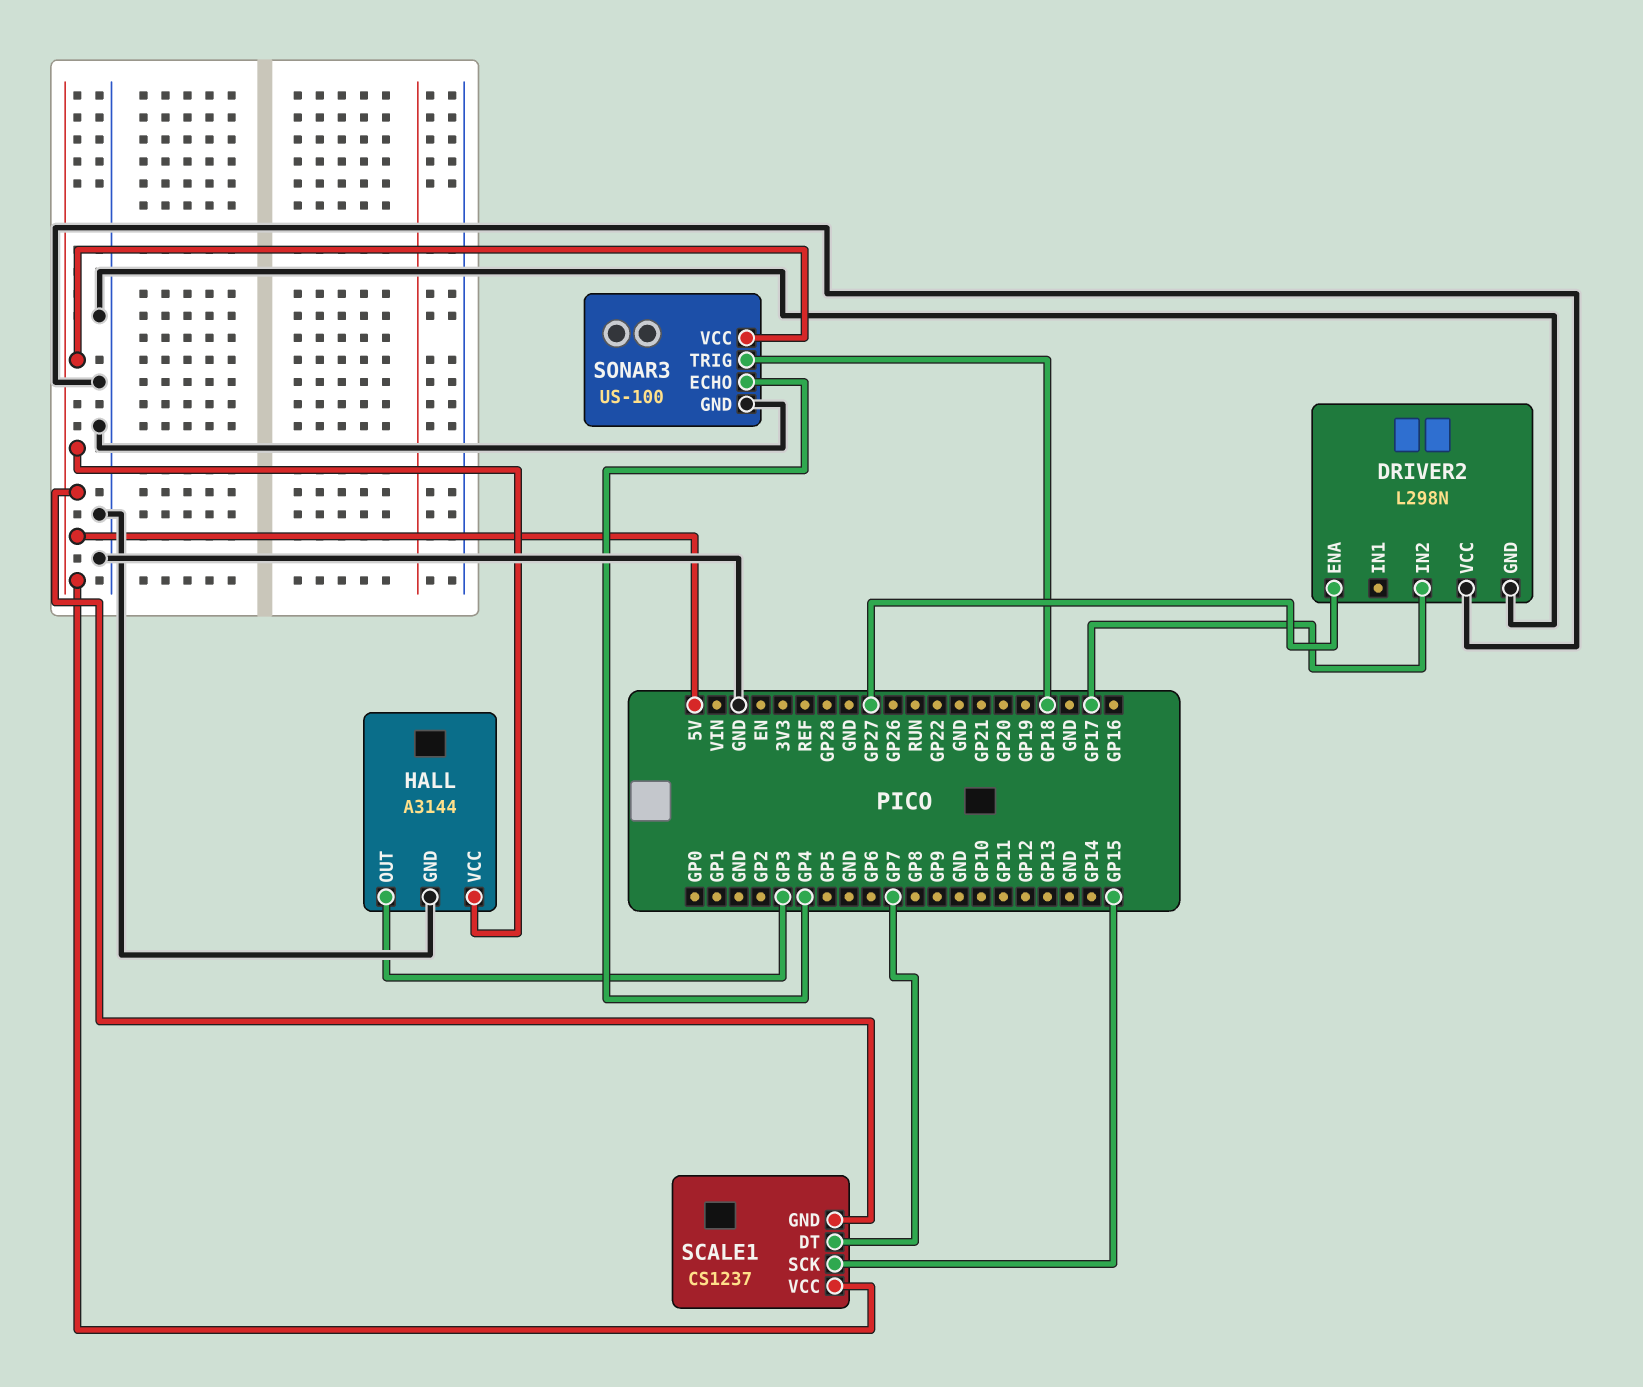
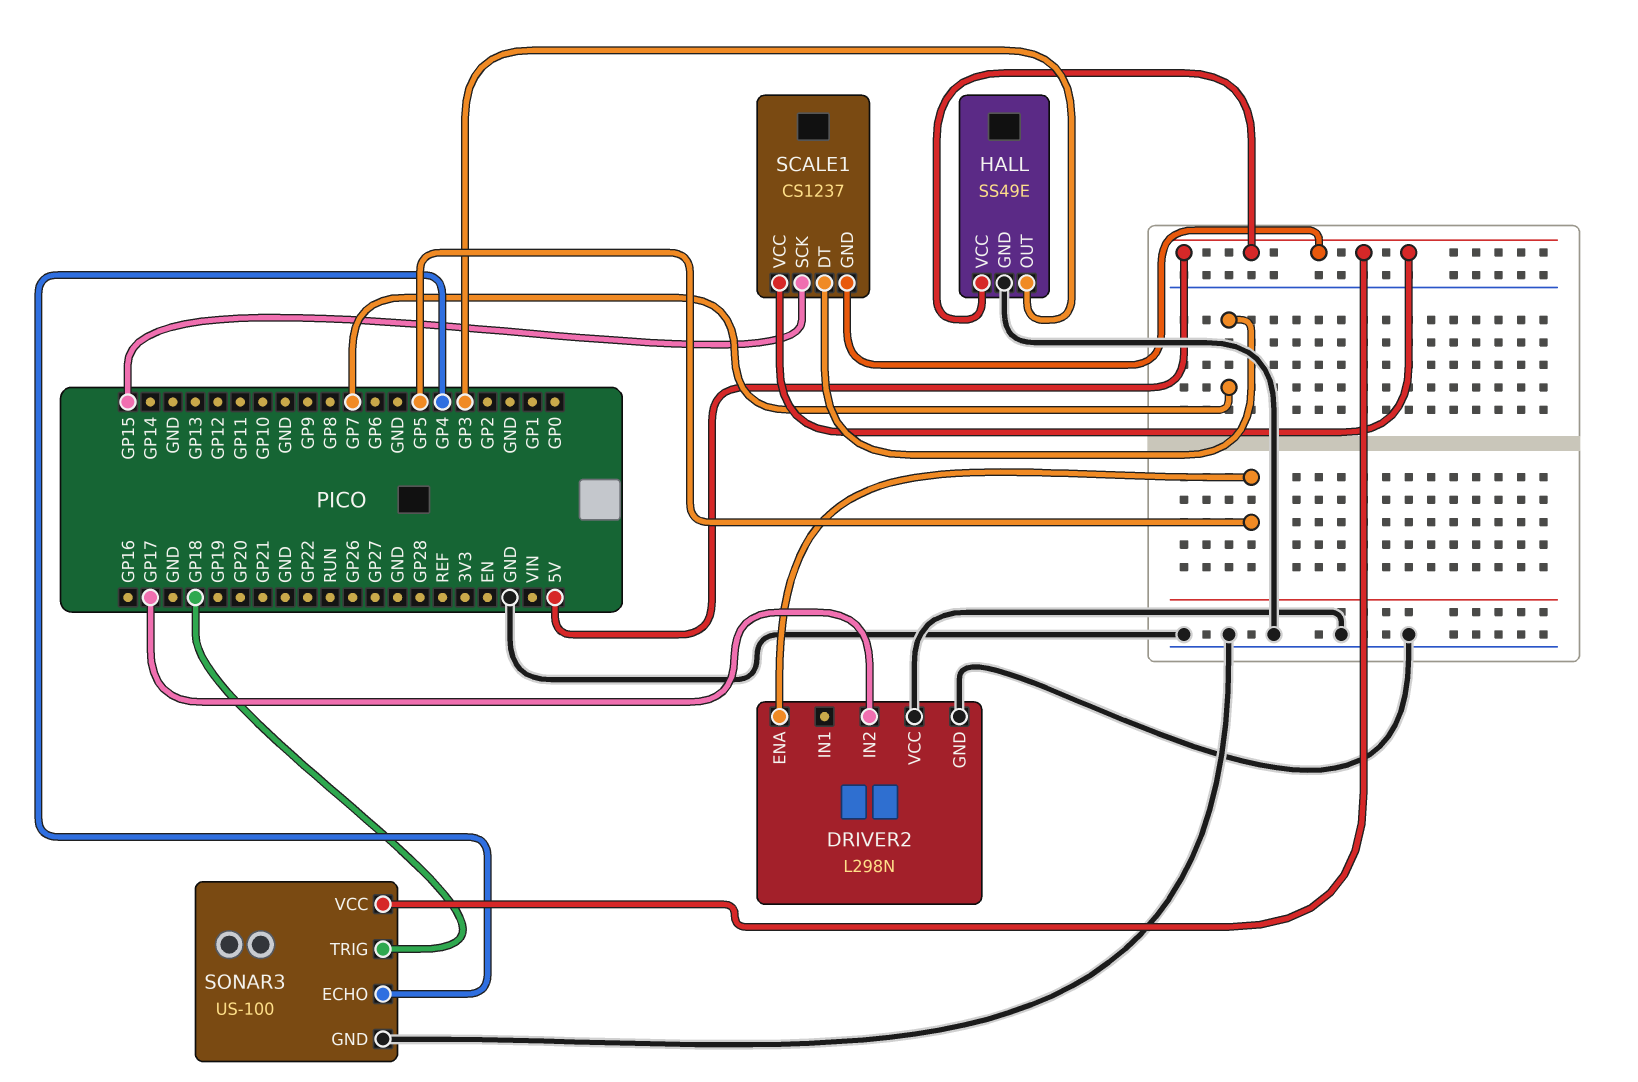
DRIVER2 pin ENA: GP27 -> GP5
HALL: A3144 -> SS49E

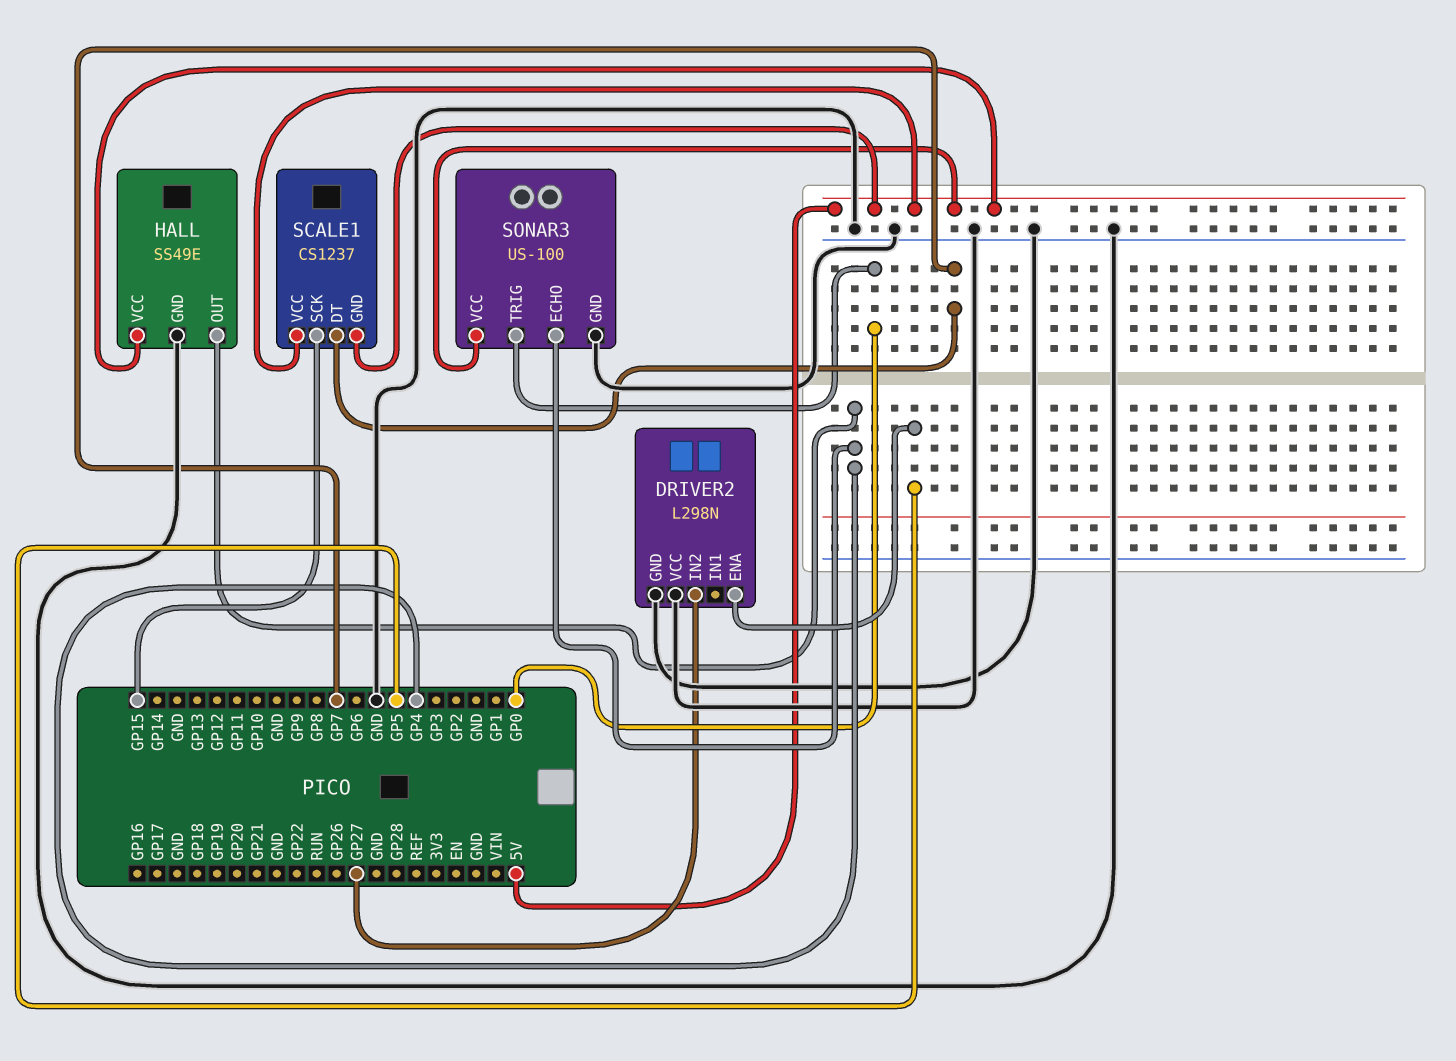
DRIVER2 pin IN2: GP17 -> GP27
HALL pin OUT: GP3 -> GP4
SONAR3 pin TRIG: GP18 -> GP0

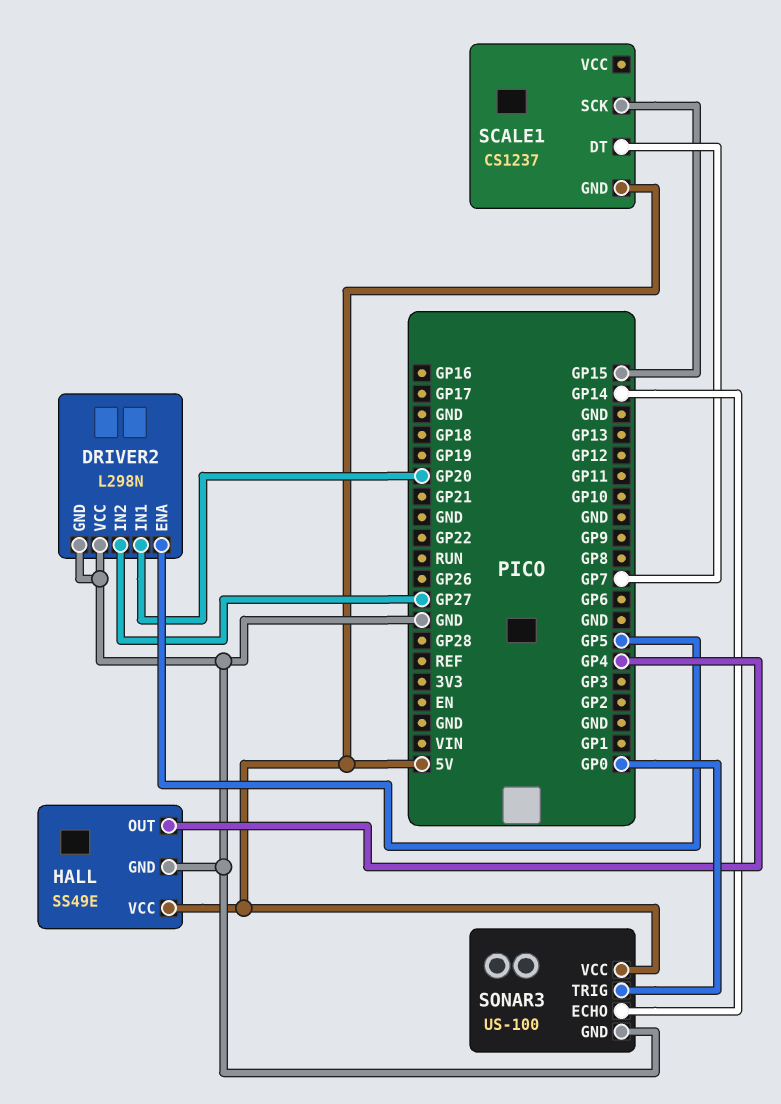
DRIVER2 pin IN1: none -> GP20
SCALE1 pin VCC: 5V -> none
SONAR3 pin ECHO: GP4 -> GP14

